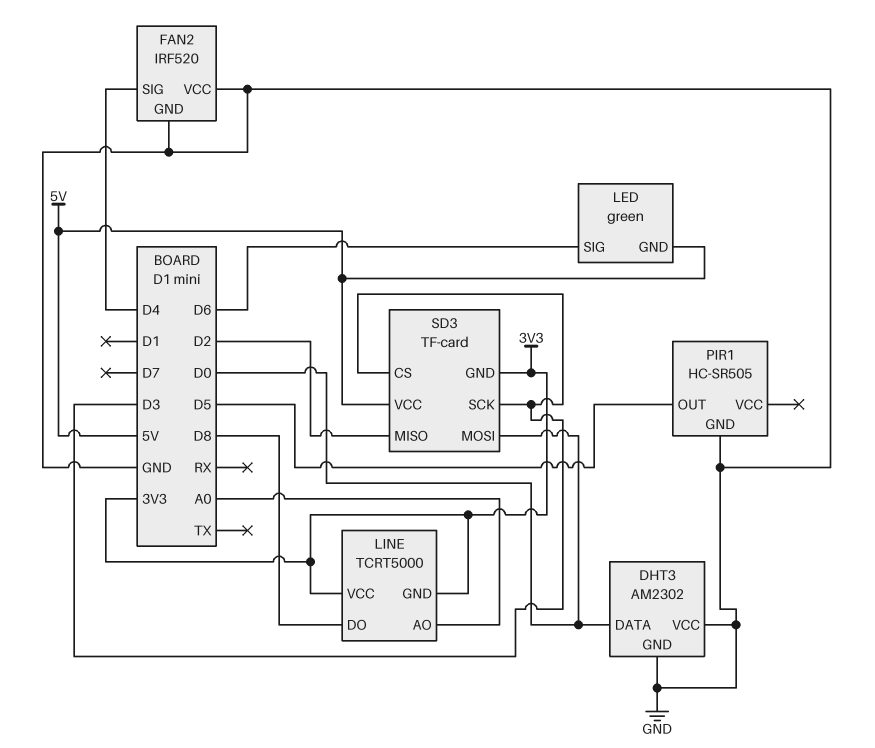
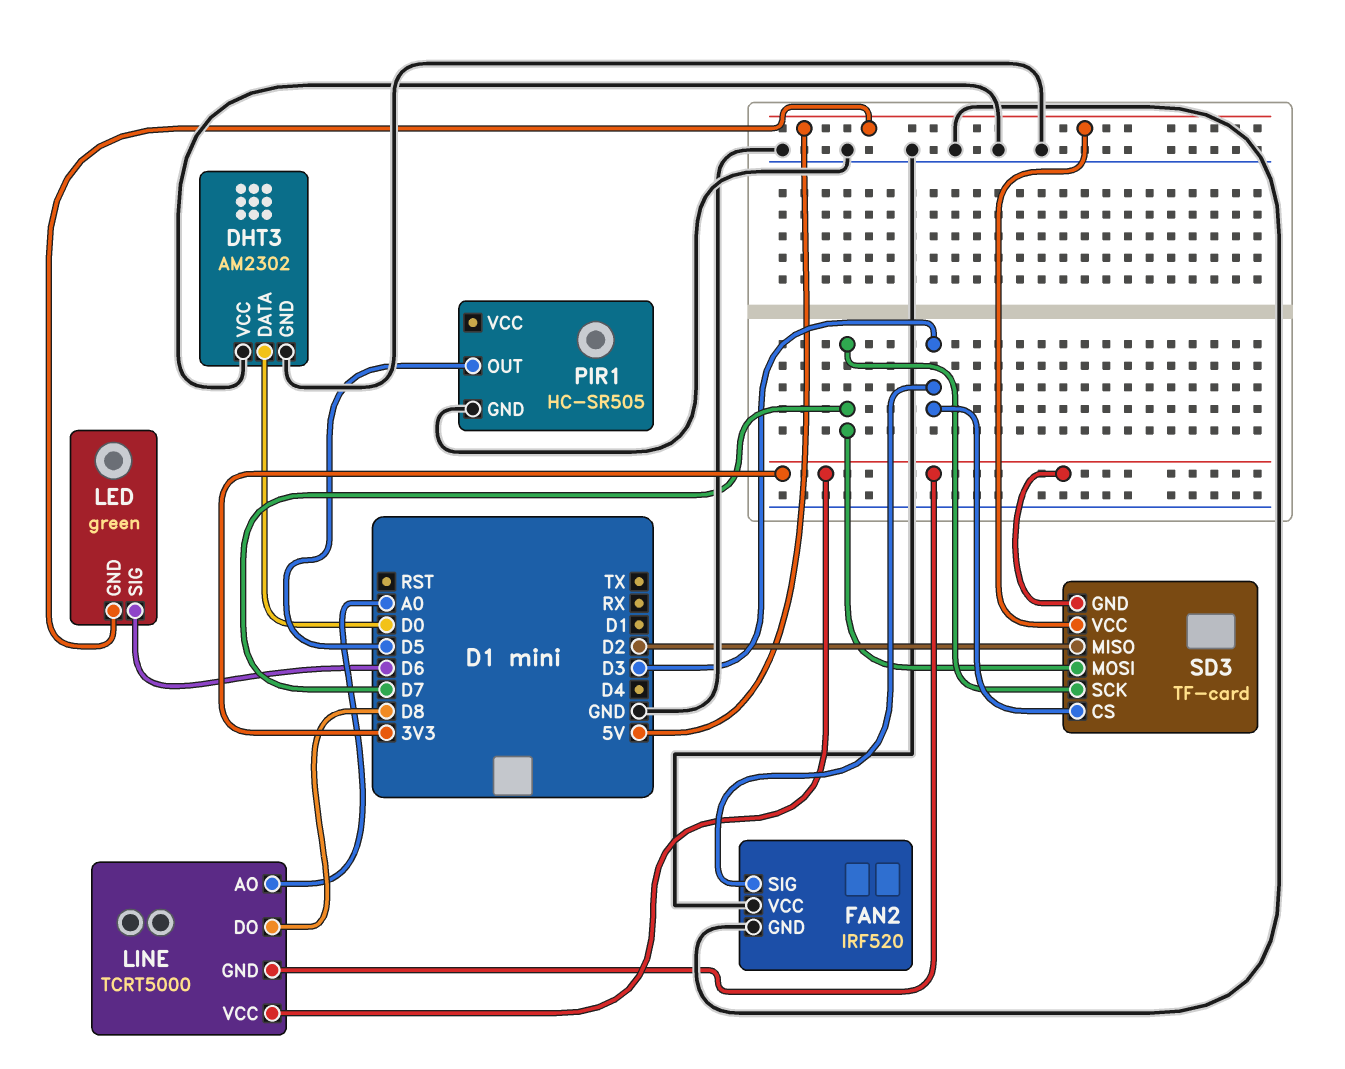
FAN2 pin SIG: D4 -> D3
SD3 pin MOSI: D0 -> D7
SD3 pin SCK: D3 -> D7

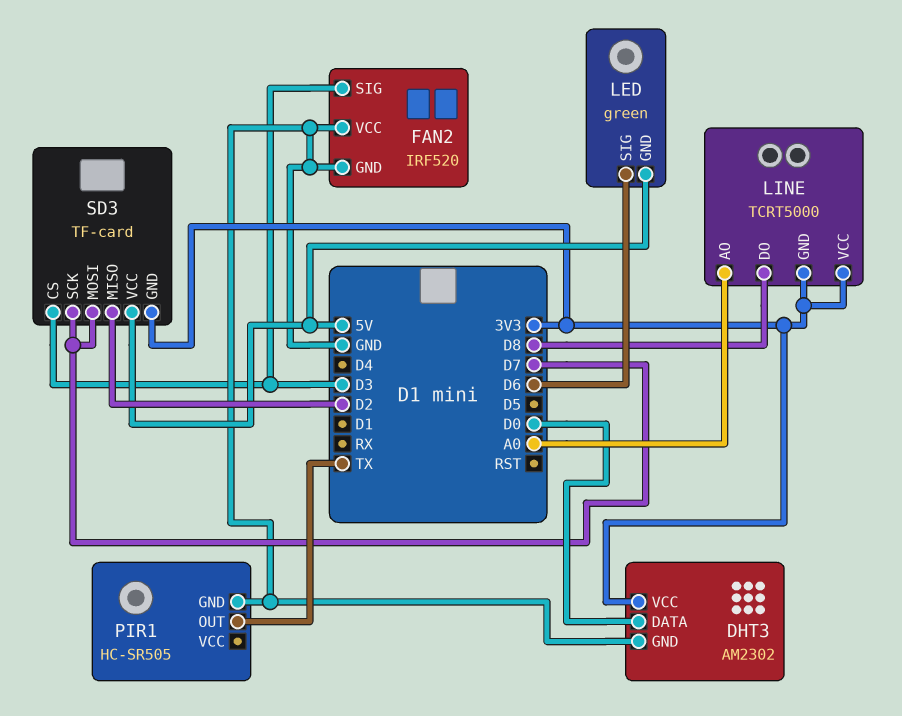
DHT3 pin VCC: GND -> 3V3
PIR1 pin OUT: D5 -> TX

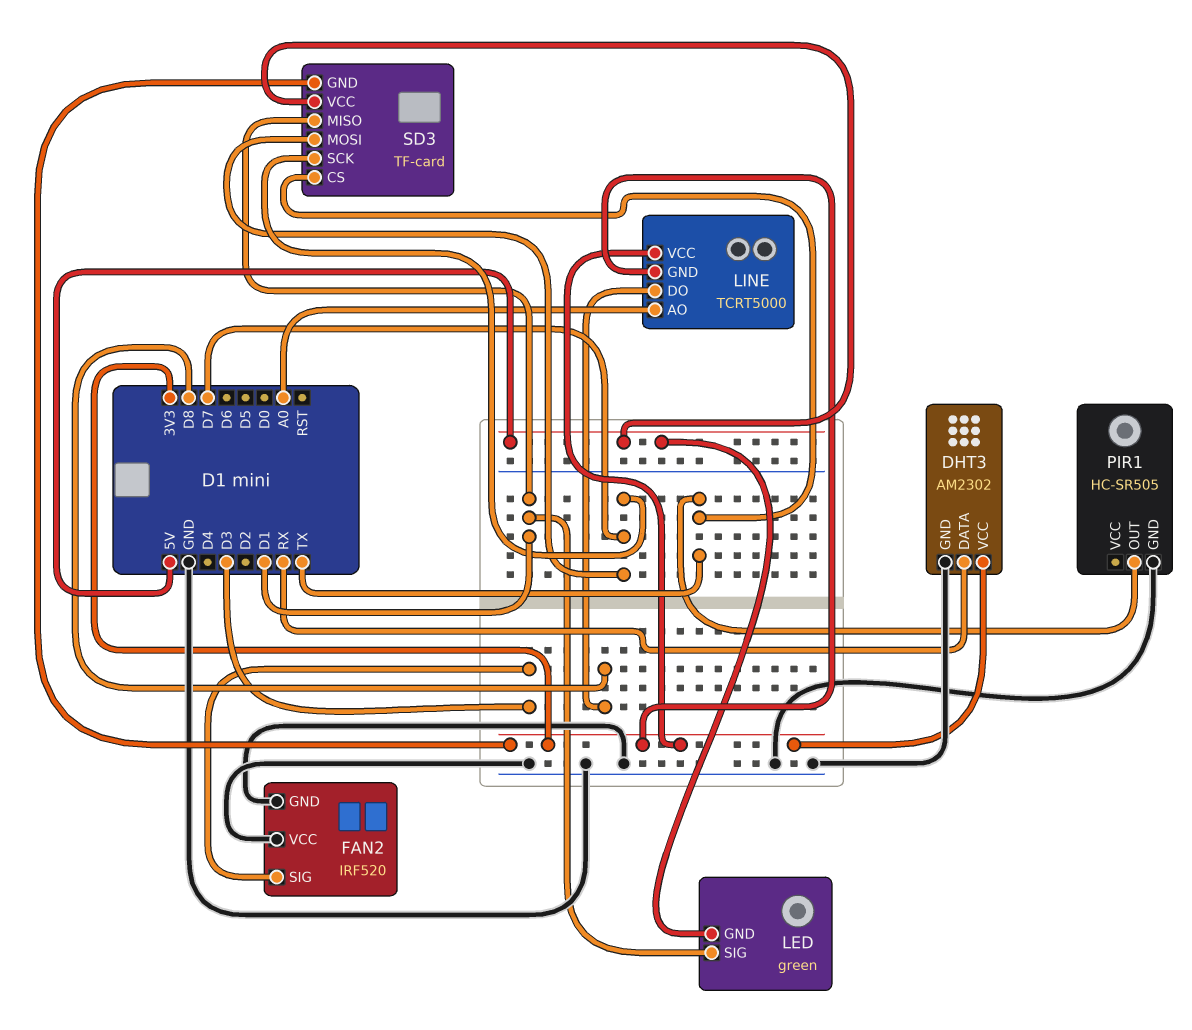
DHT3 pin DATA: D0 -> RX
LED pin SIG: D6 -> D1
SD3 pin CS: D3 -> TX
SD3 pin MISO: D2 -> D1

